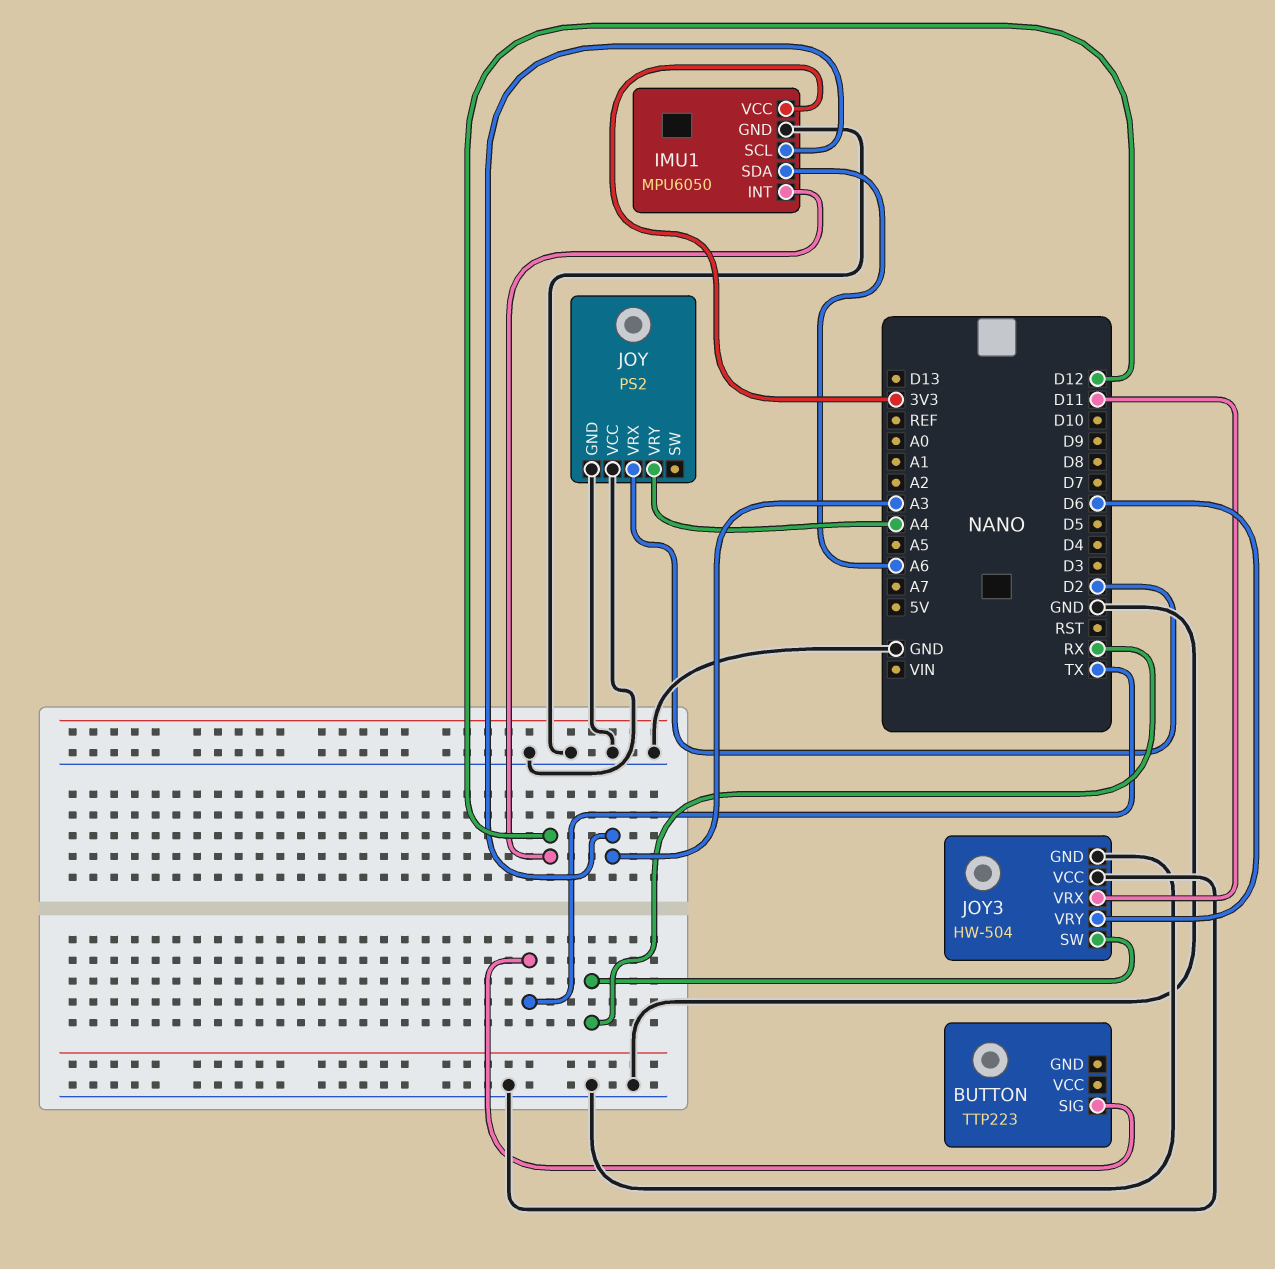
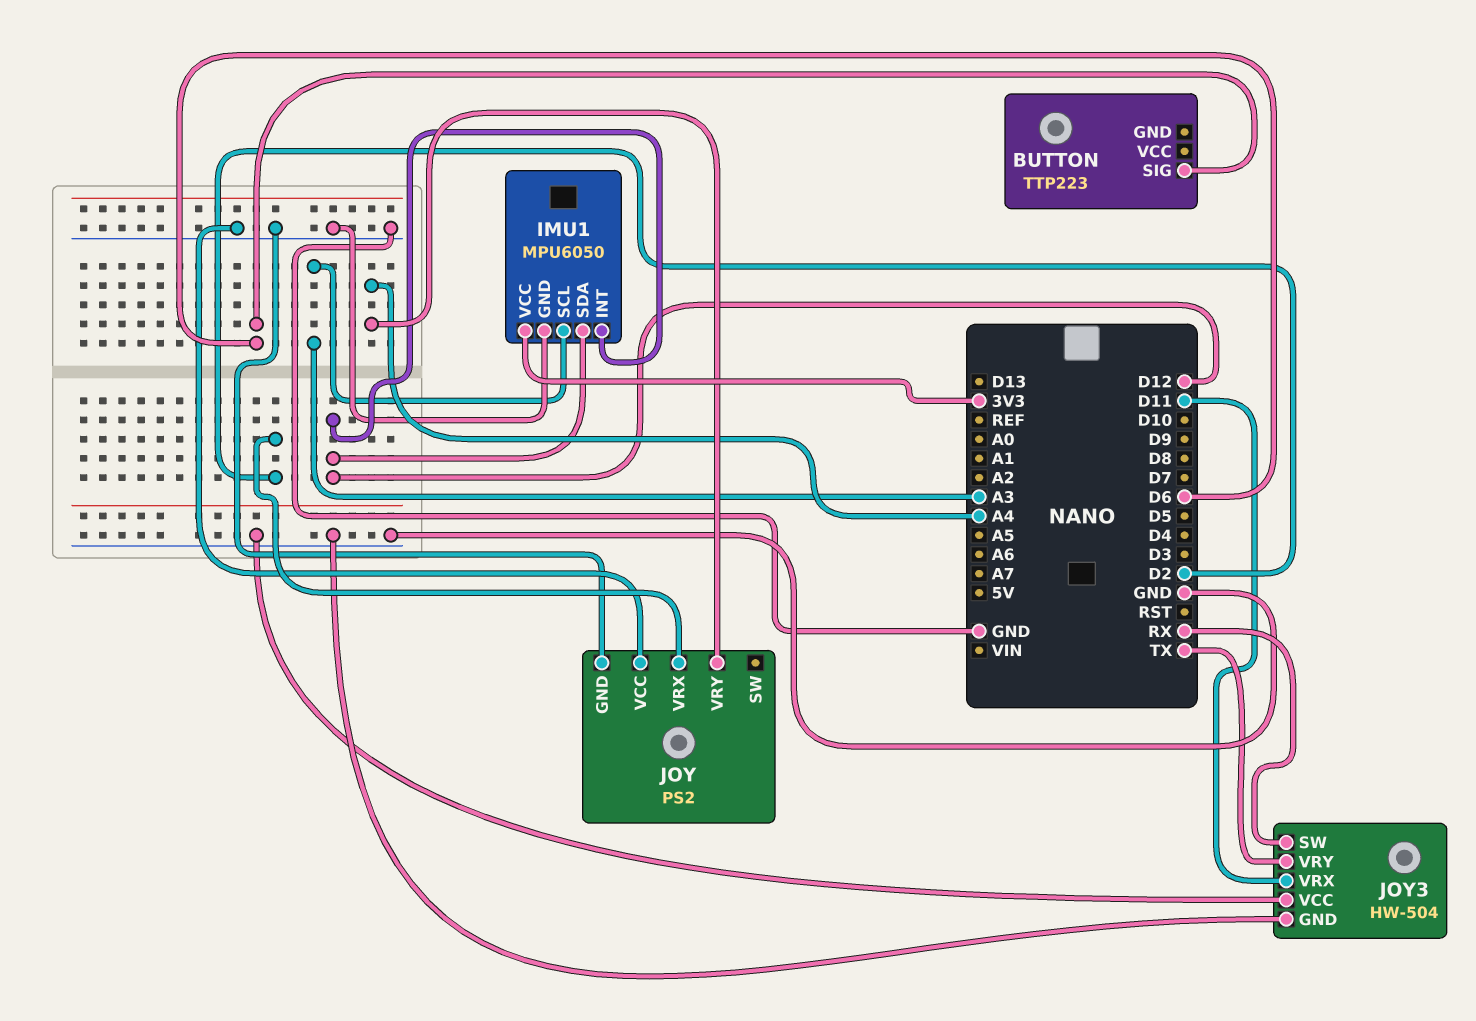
BUTTON pin SIG: TX -> D6
IMU1 pin SDA: A6 -> D12
JOY3 pin VRY: D6 -> TX

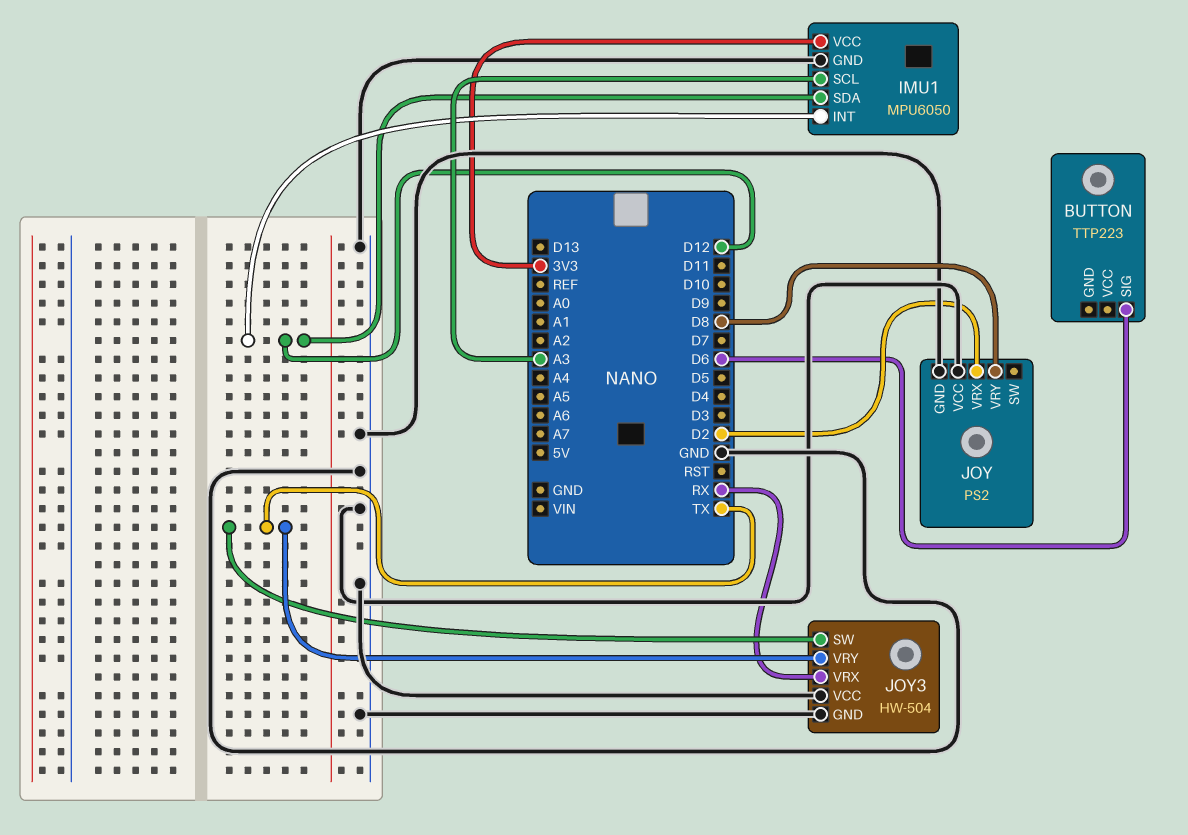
JOY pin VRY: A4 -> D8
JOY3 pin SW: RX -> TX
JOY3 pin VRX: D11 -> RX

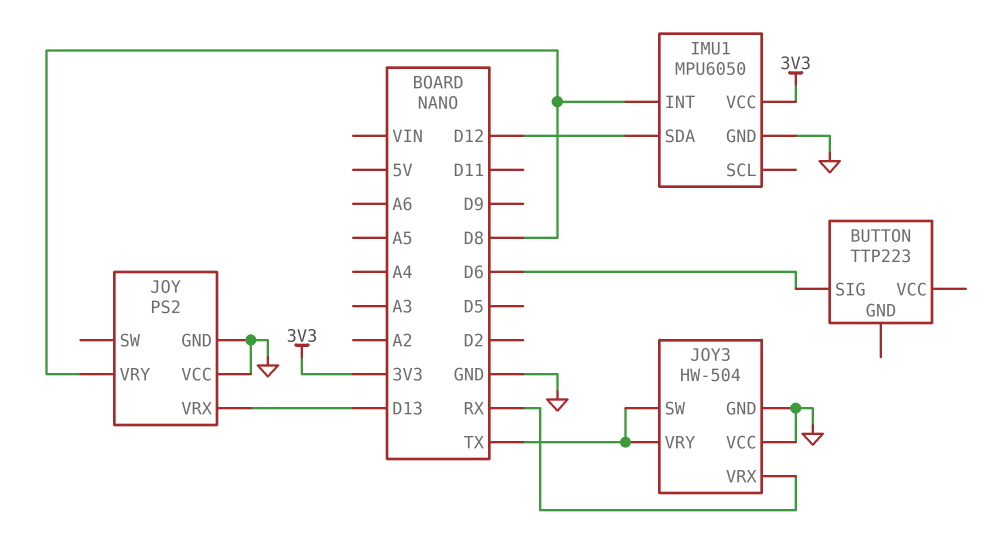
IMU1 pin INT: D12 -> D8
IMU1 pin SCL: A3 -> none
JOY pin VRX: D2 -> D13

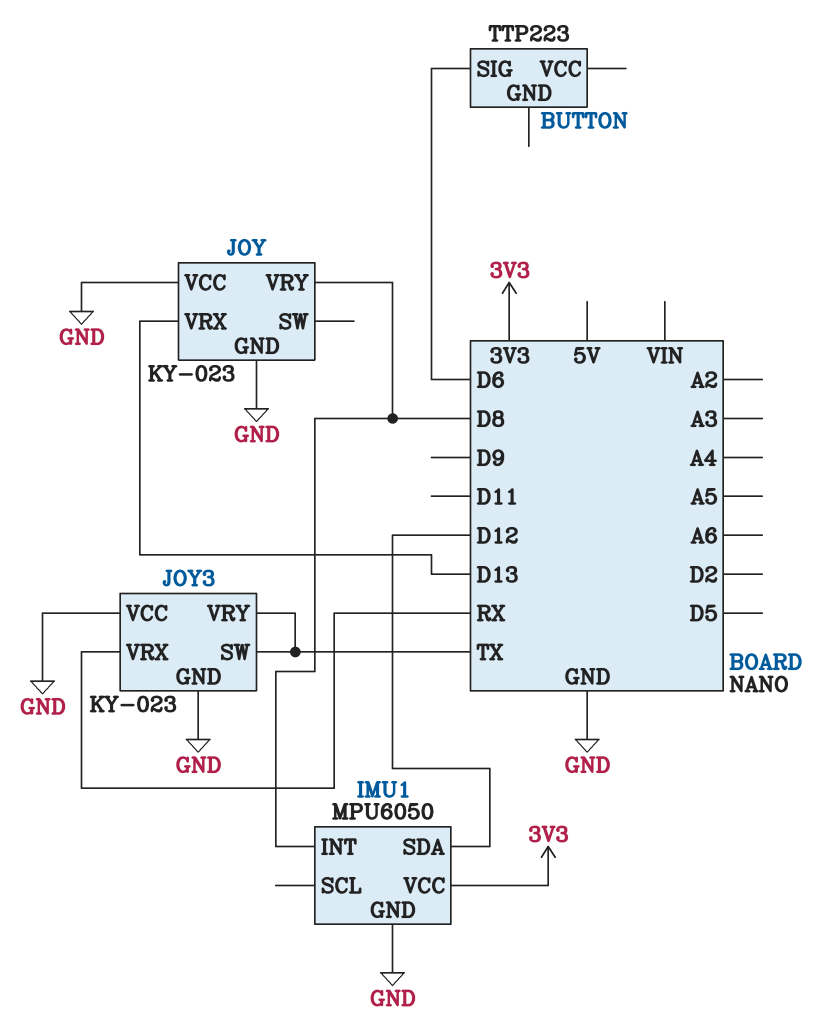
JOY: PS2 -> KY-023
JOY3: HW-504 -> KY-023

